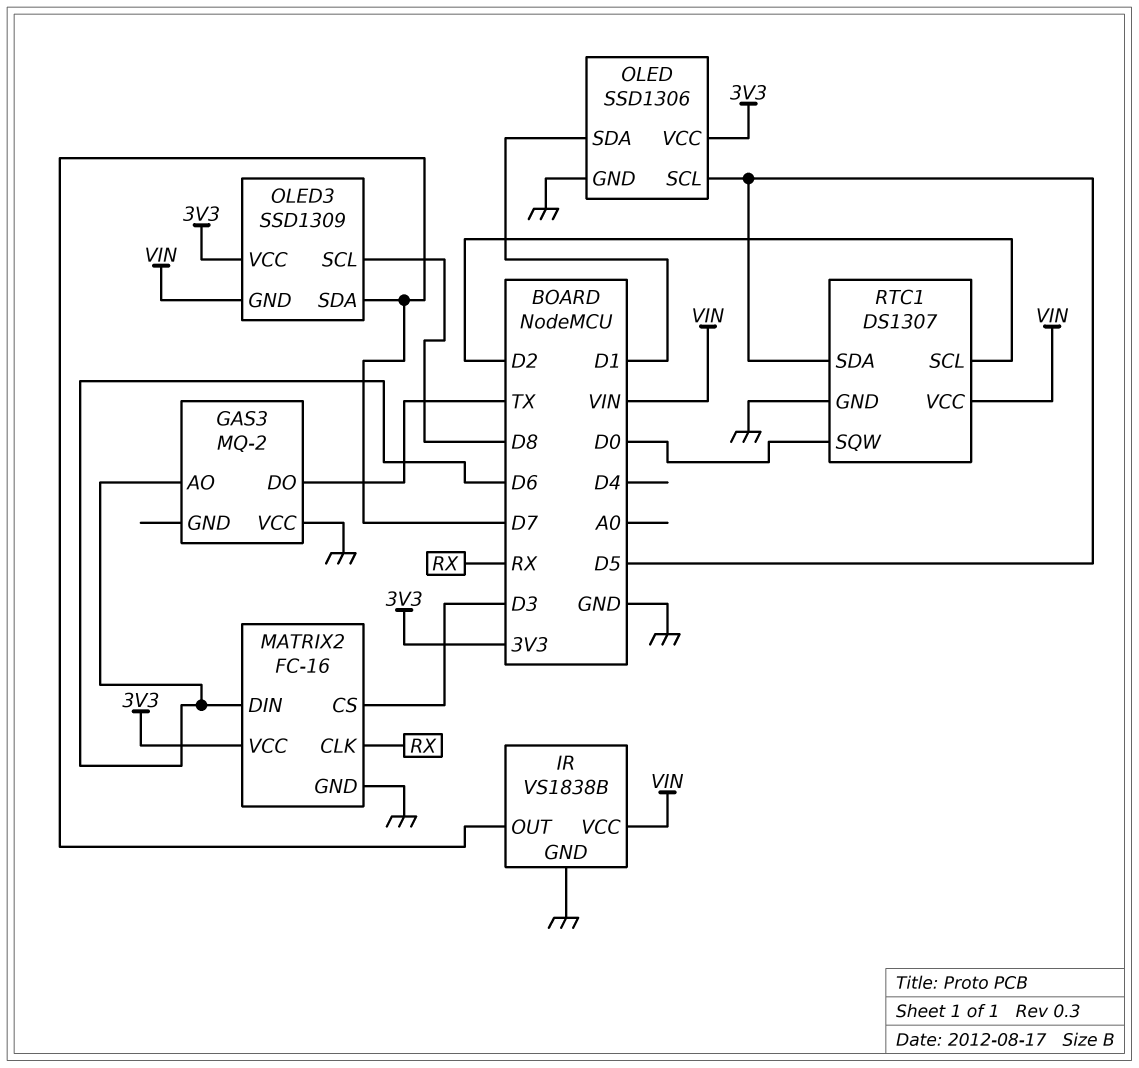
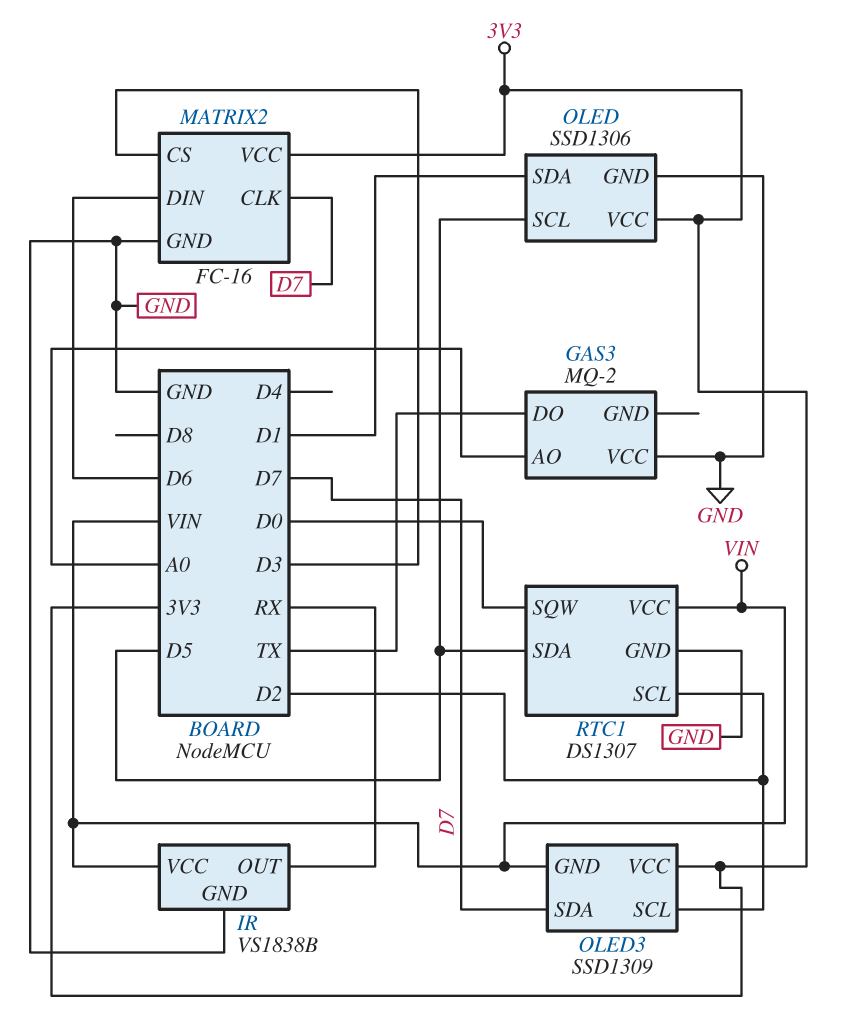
GAS3 pin AO: D6 -> A0
IR pin OUT: D7 -> RX
MATRIX2 pin CLK: RX -> D7
OLED3 pin SCL: D8 -> D2

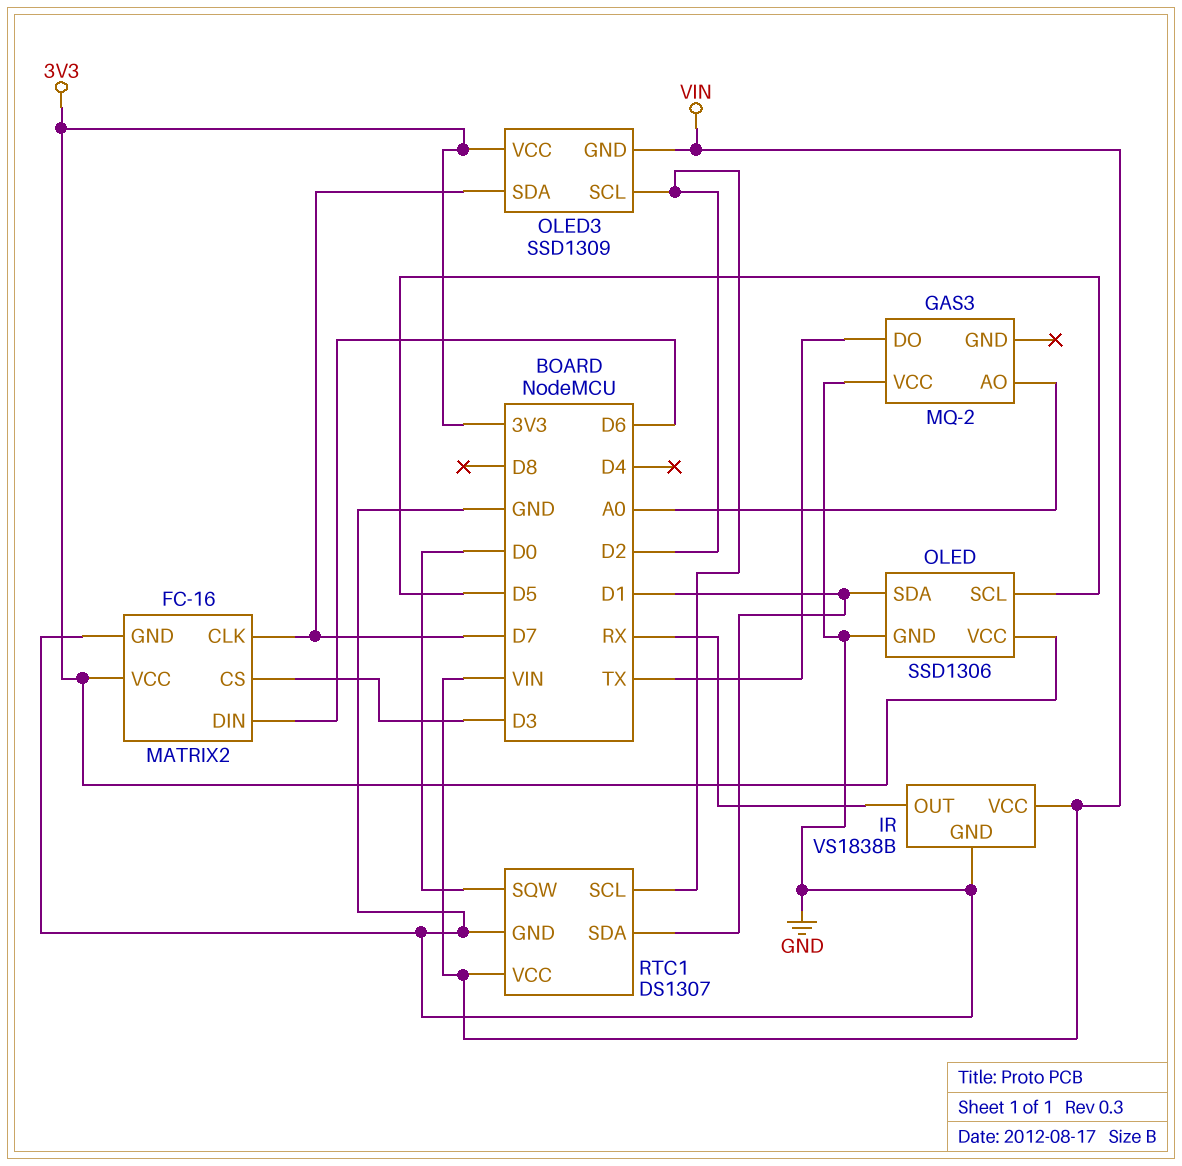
RTC1 pin SDA: D5 -> D1

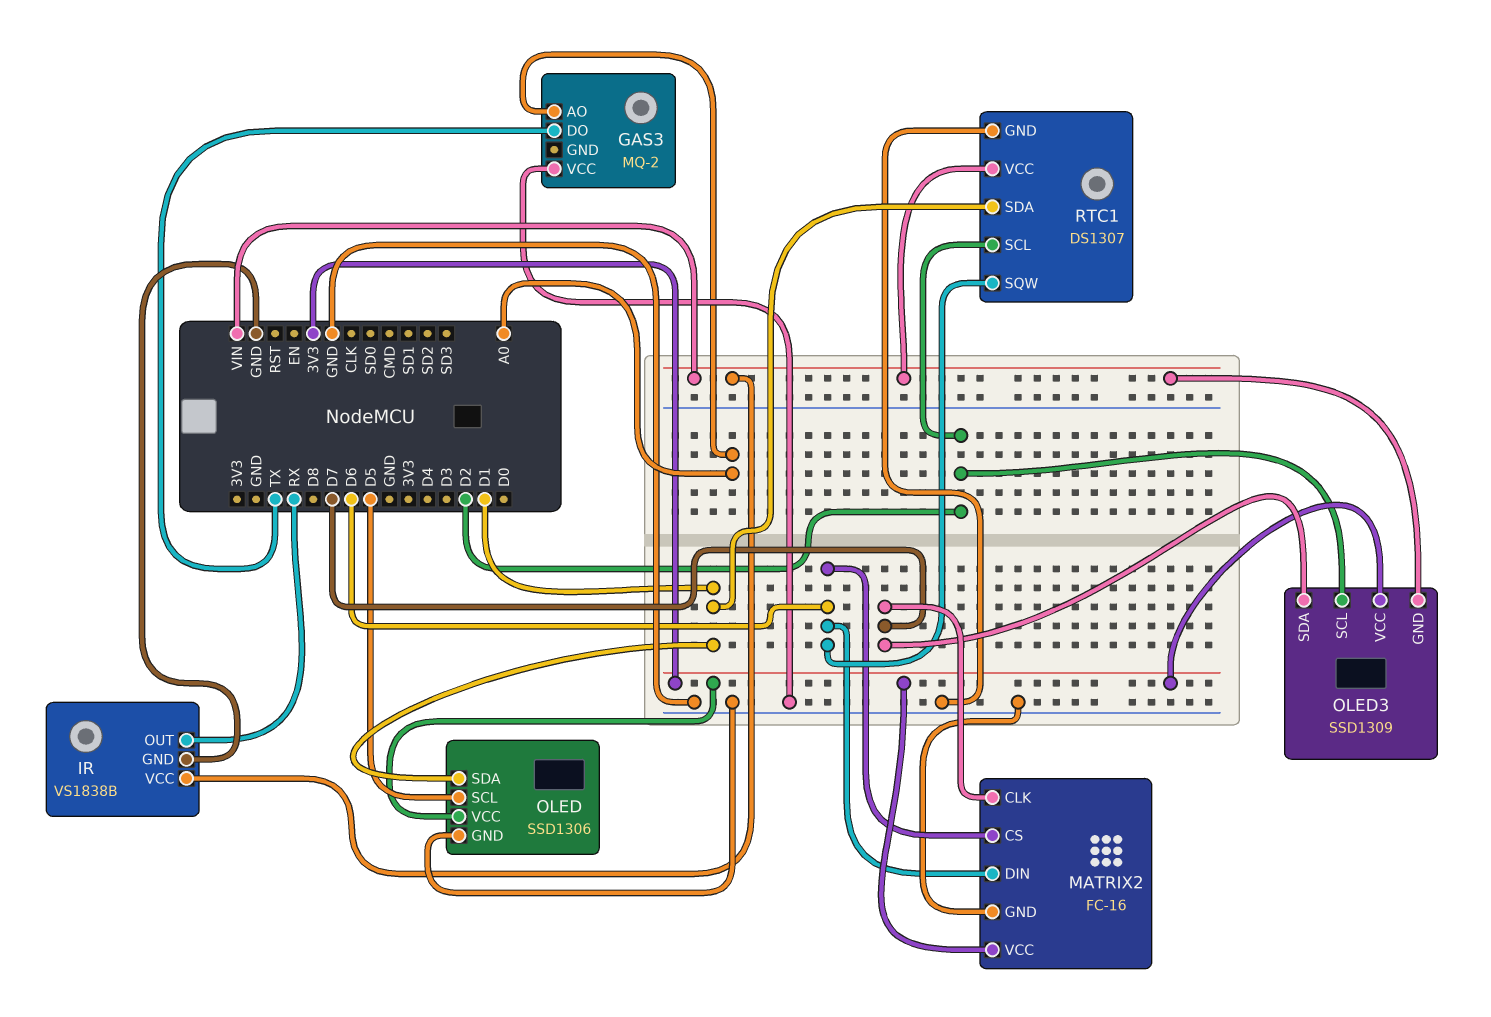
MATRIX2 pin CS: D3 -> D6
RTC1 pin SQW: D0 -> D6

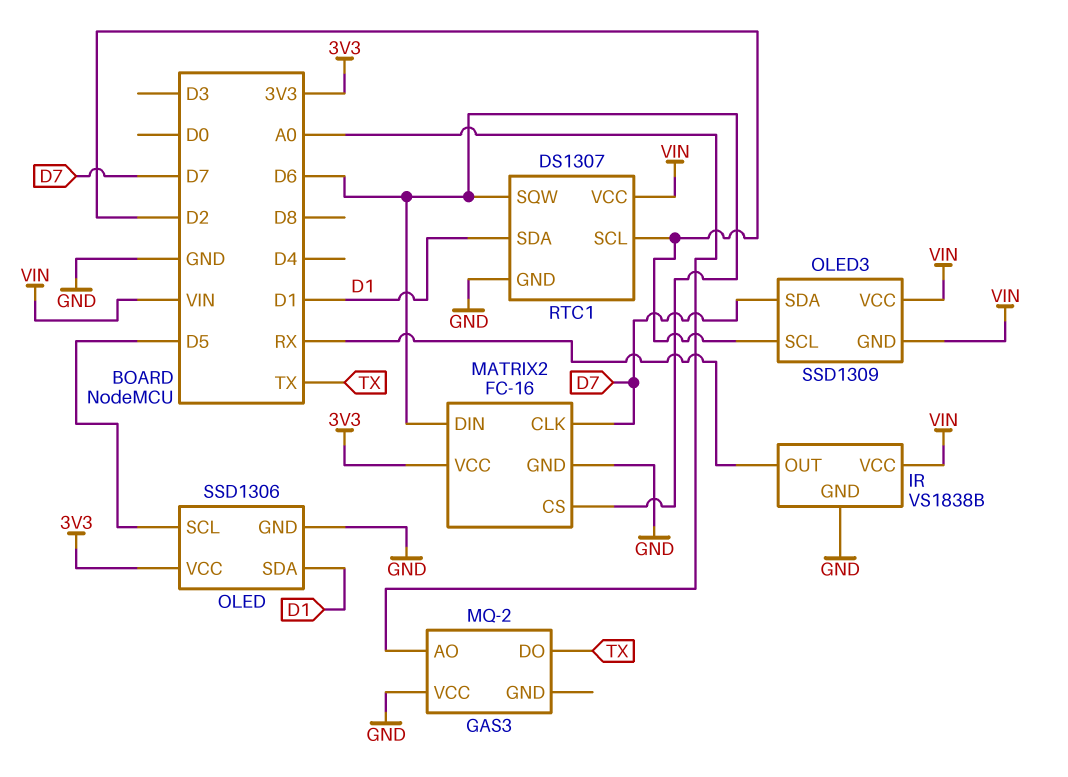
OLED3 pin VCC: 3V3 -> VIN

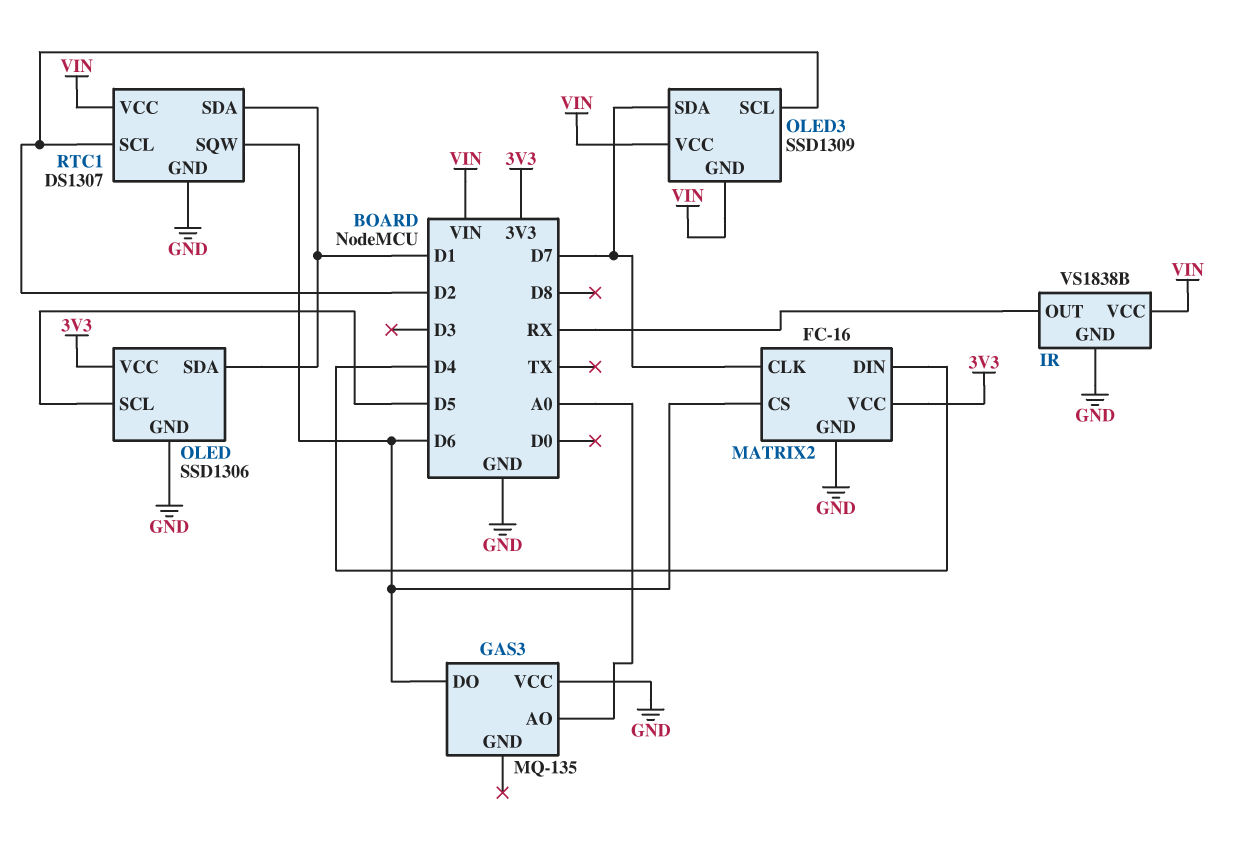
GAS3: MQ-2 -> MQ-135
GAS3 pin DO: TX -> D6
MATRIX2 pin DIN: D6 -> D4

